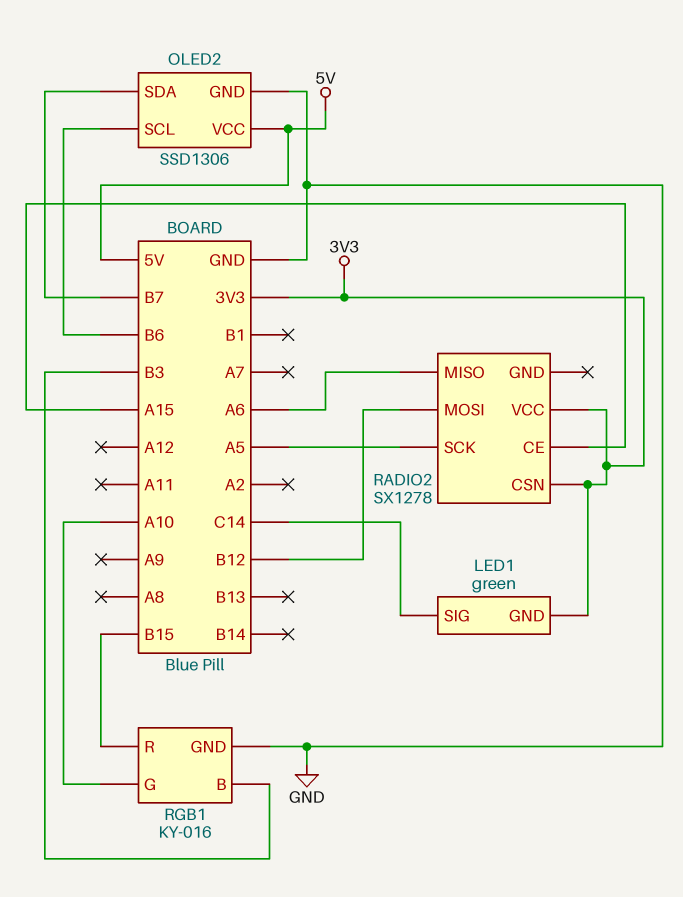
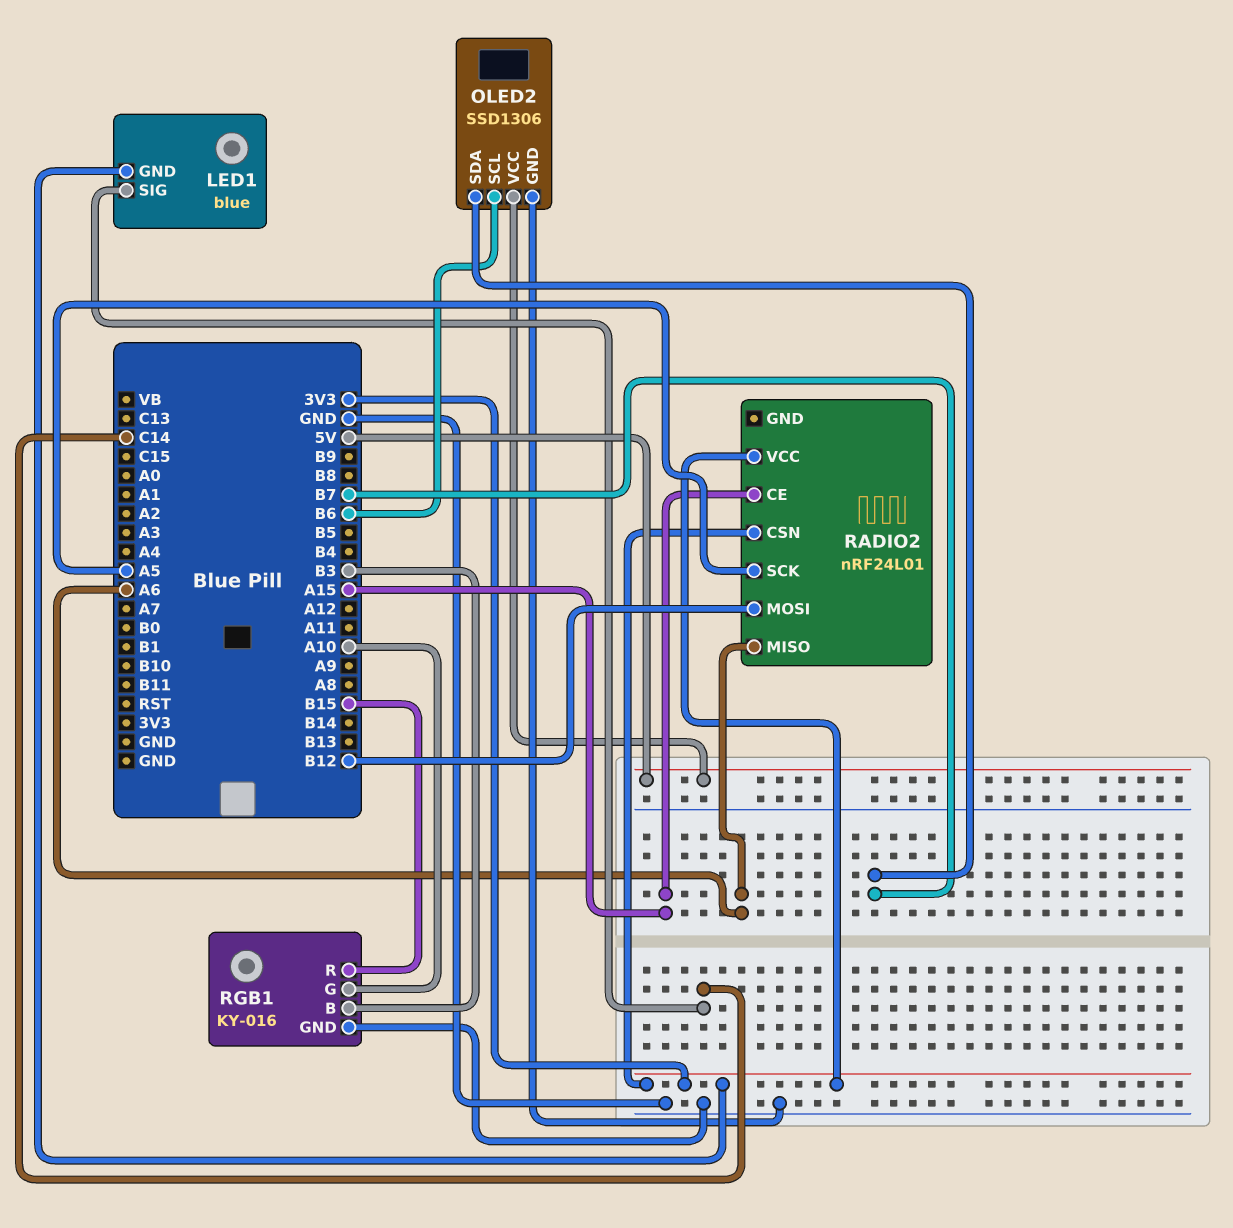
LED1: green -> blue
RADIO2: SX1278 -> nRF24L01

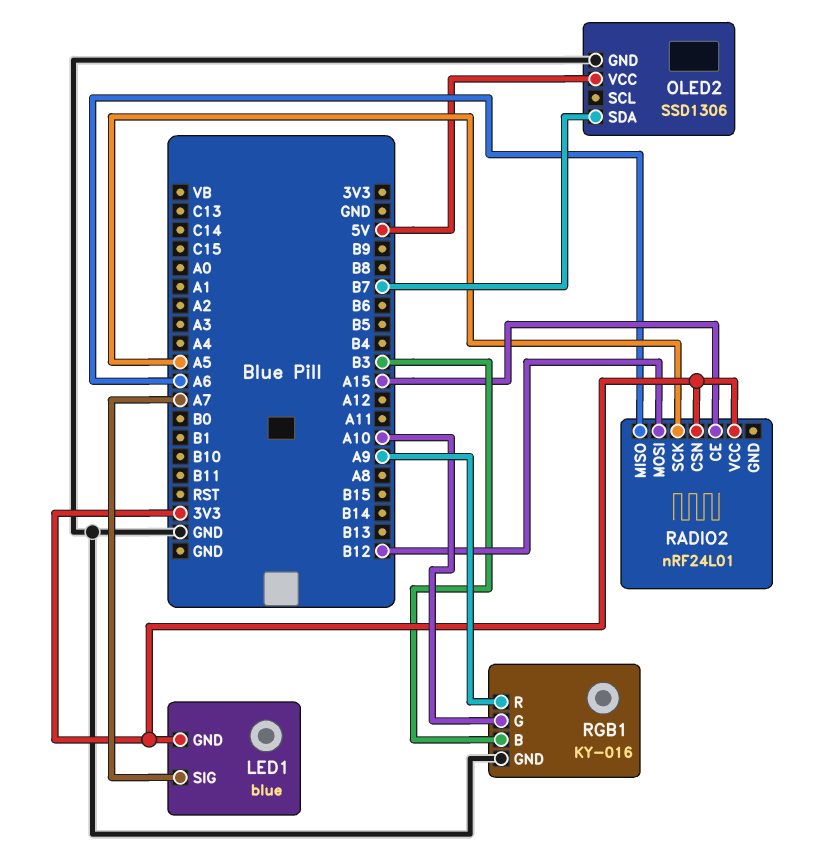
LED1 pin SIG: C14 -> A7
OLED2 pin SCL: B6 -> none
RGB1 pin R: B15 -> A9

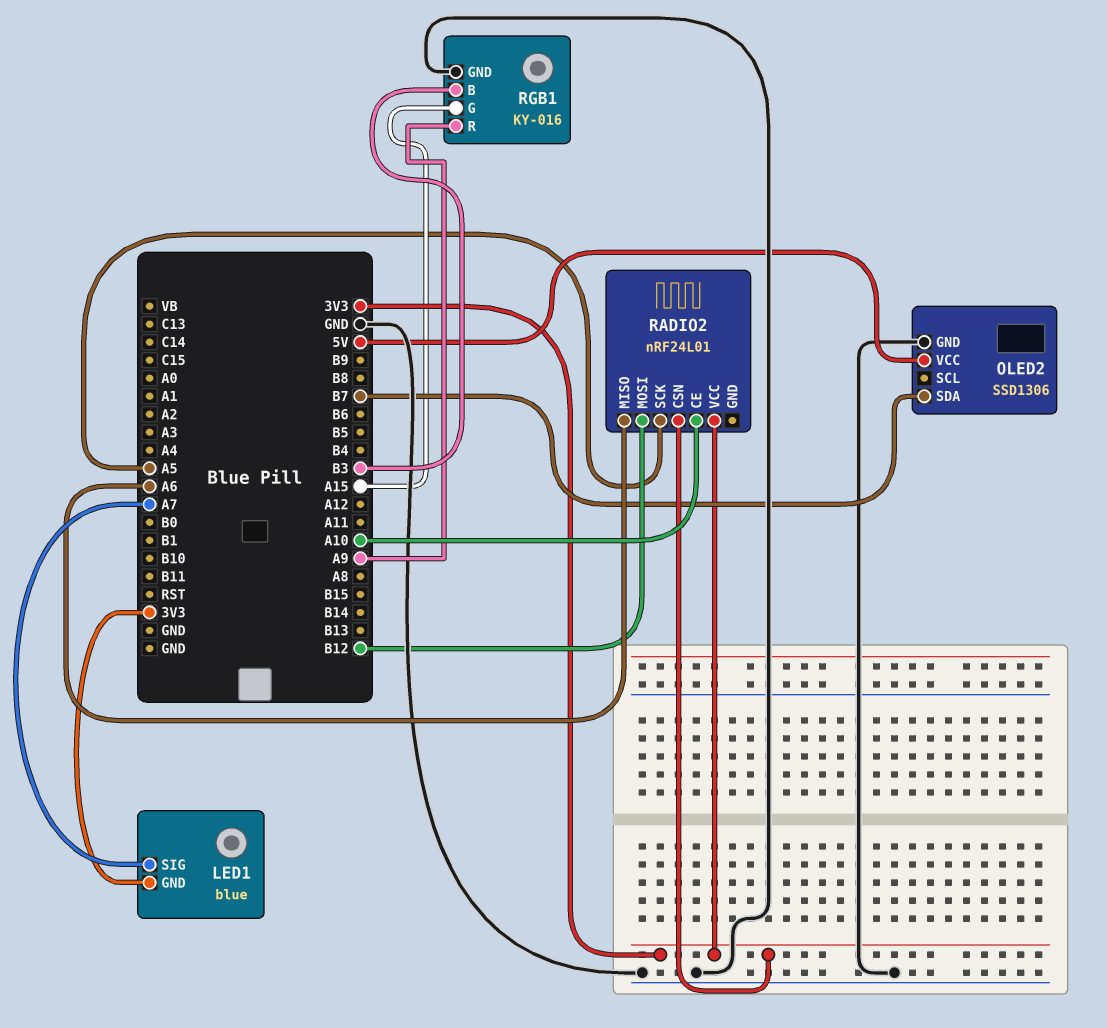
RADIO2 pin CE: A15 -> A10
RGB1 pin G: A10 -> A15

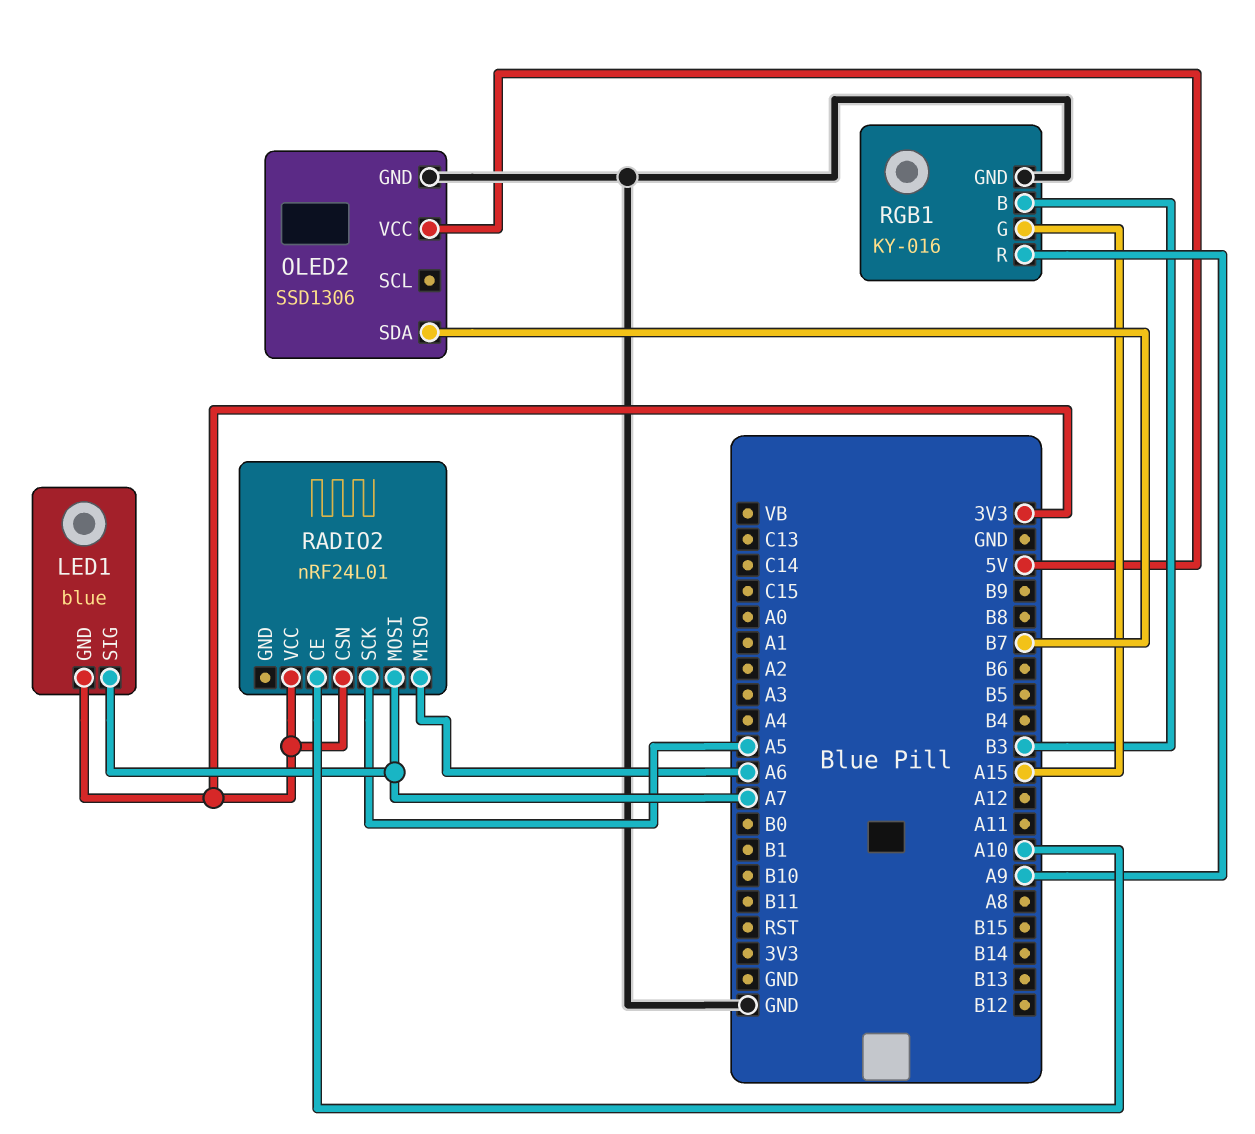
RADIO2 pin MOSI: B12 -> A7

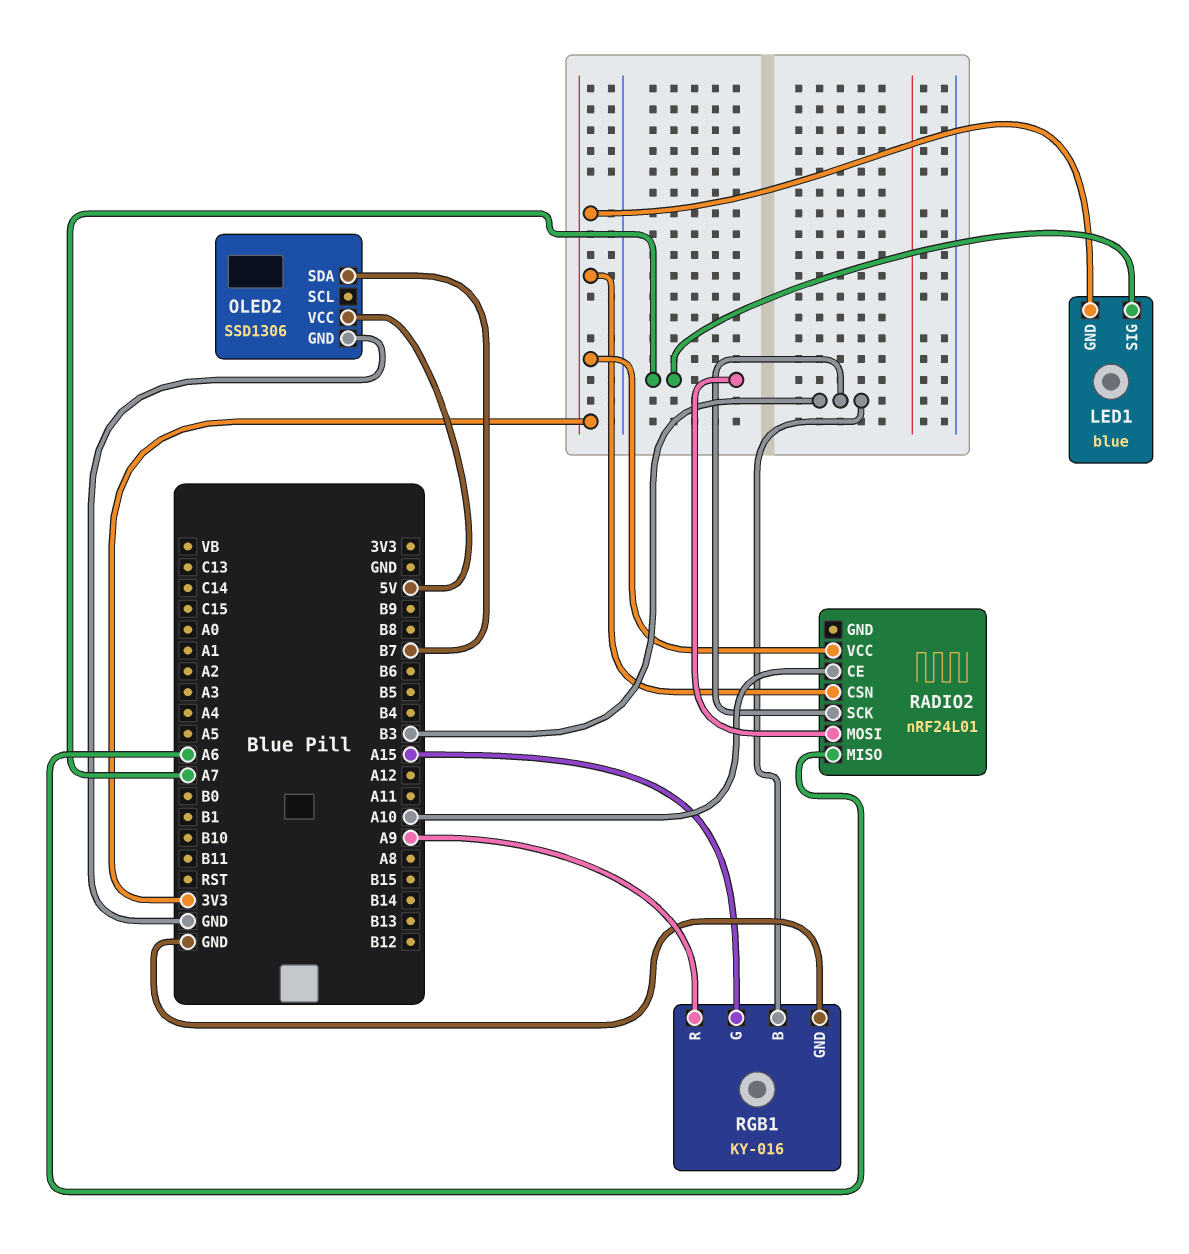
RADIO2 pin SCK: A5 -> B3

